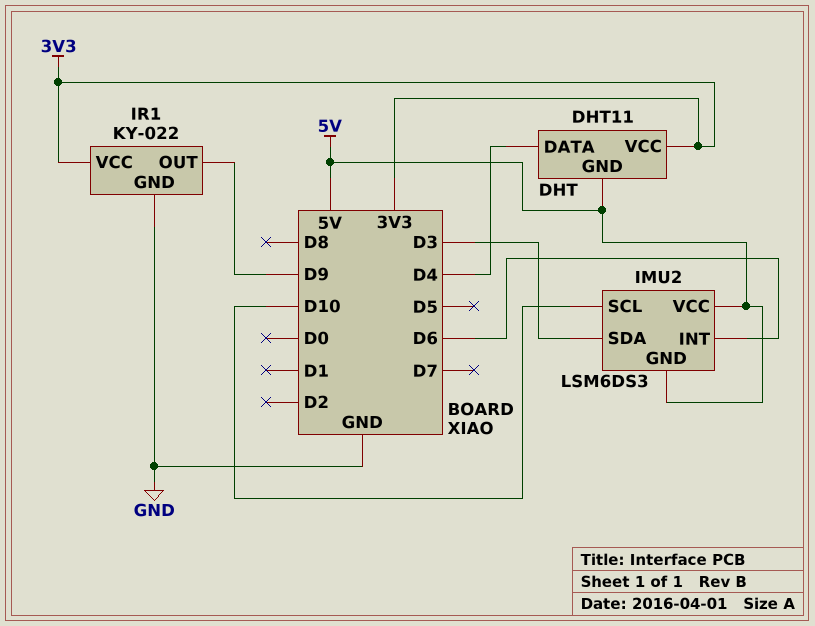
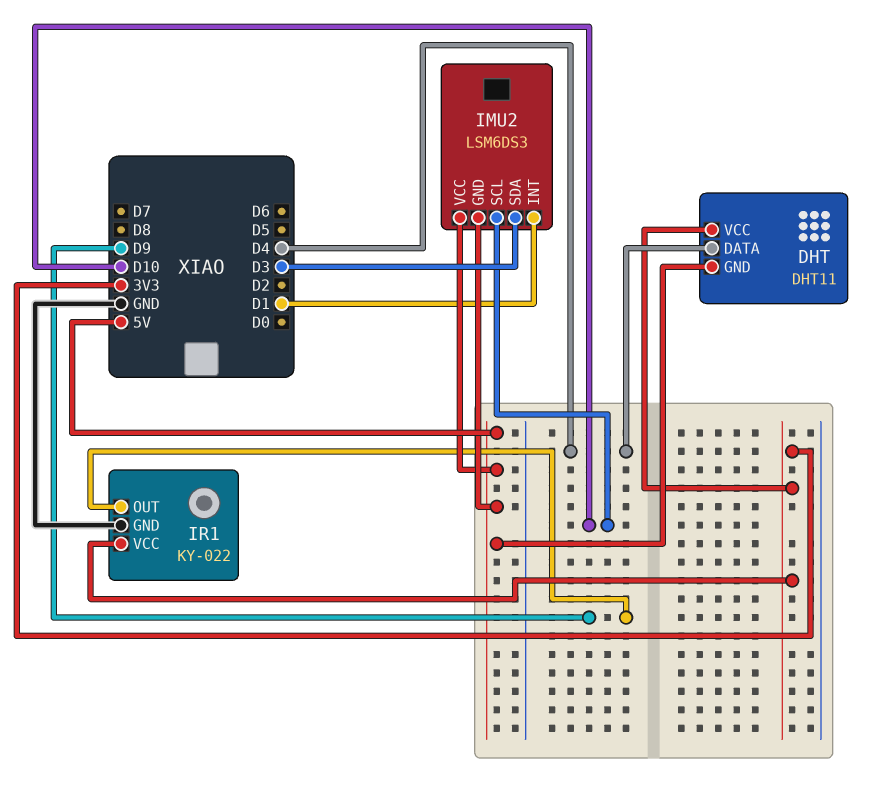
IMU2 pin INT: D6 -> D1

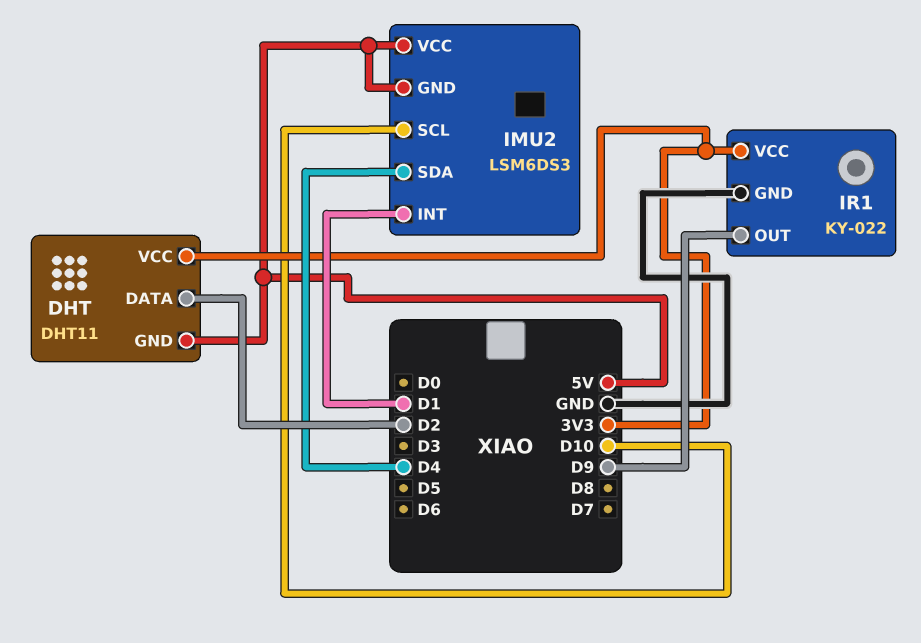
DHT pin DATA: D4 -> D2
IMU2 pin SDA: D3 -> D4

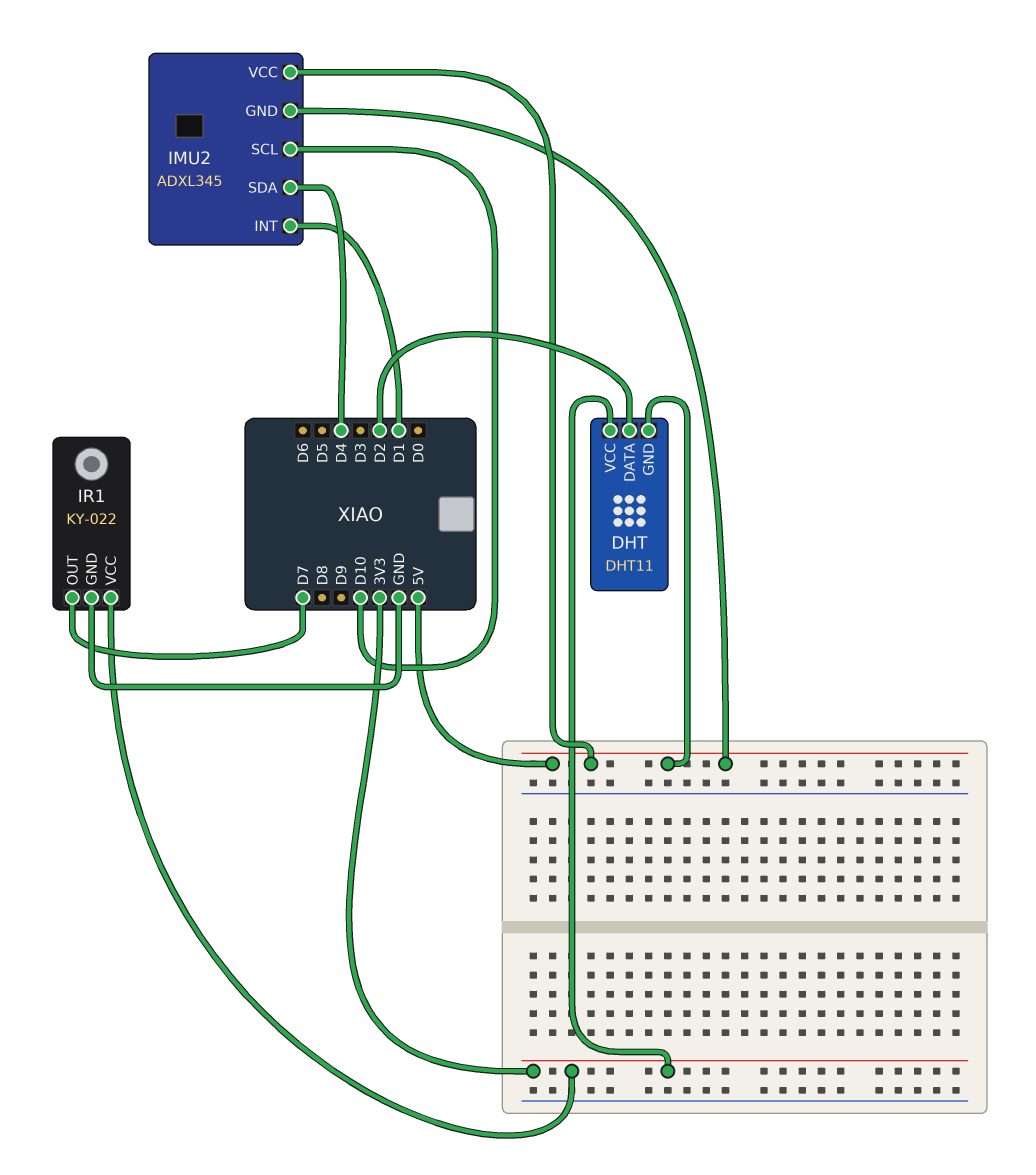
IMU2: LSM6DS3 -> ADXL345
IR1 pin OUT: D9 -> D7

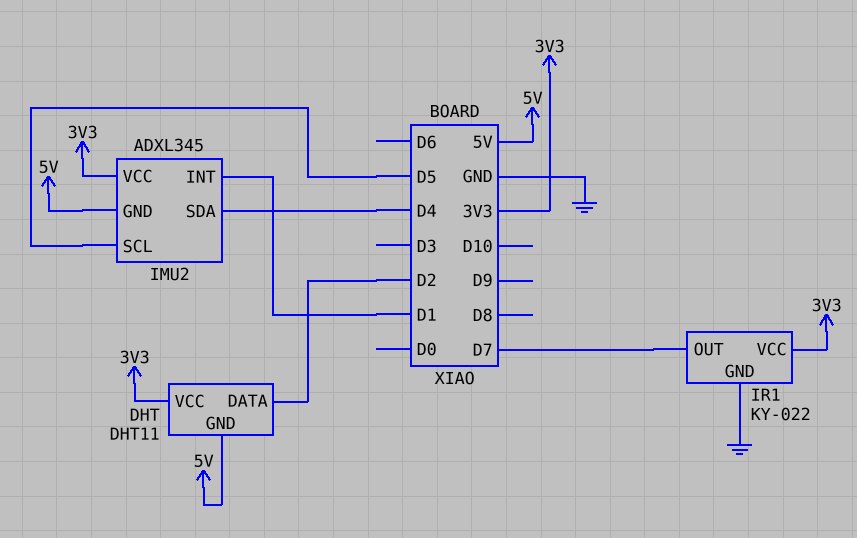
IMU2 pin SCL: D10 -> D5
IMU2 pin VCC: 5V -> 3V3

